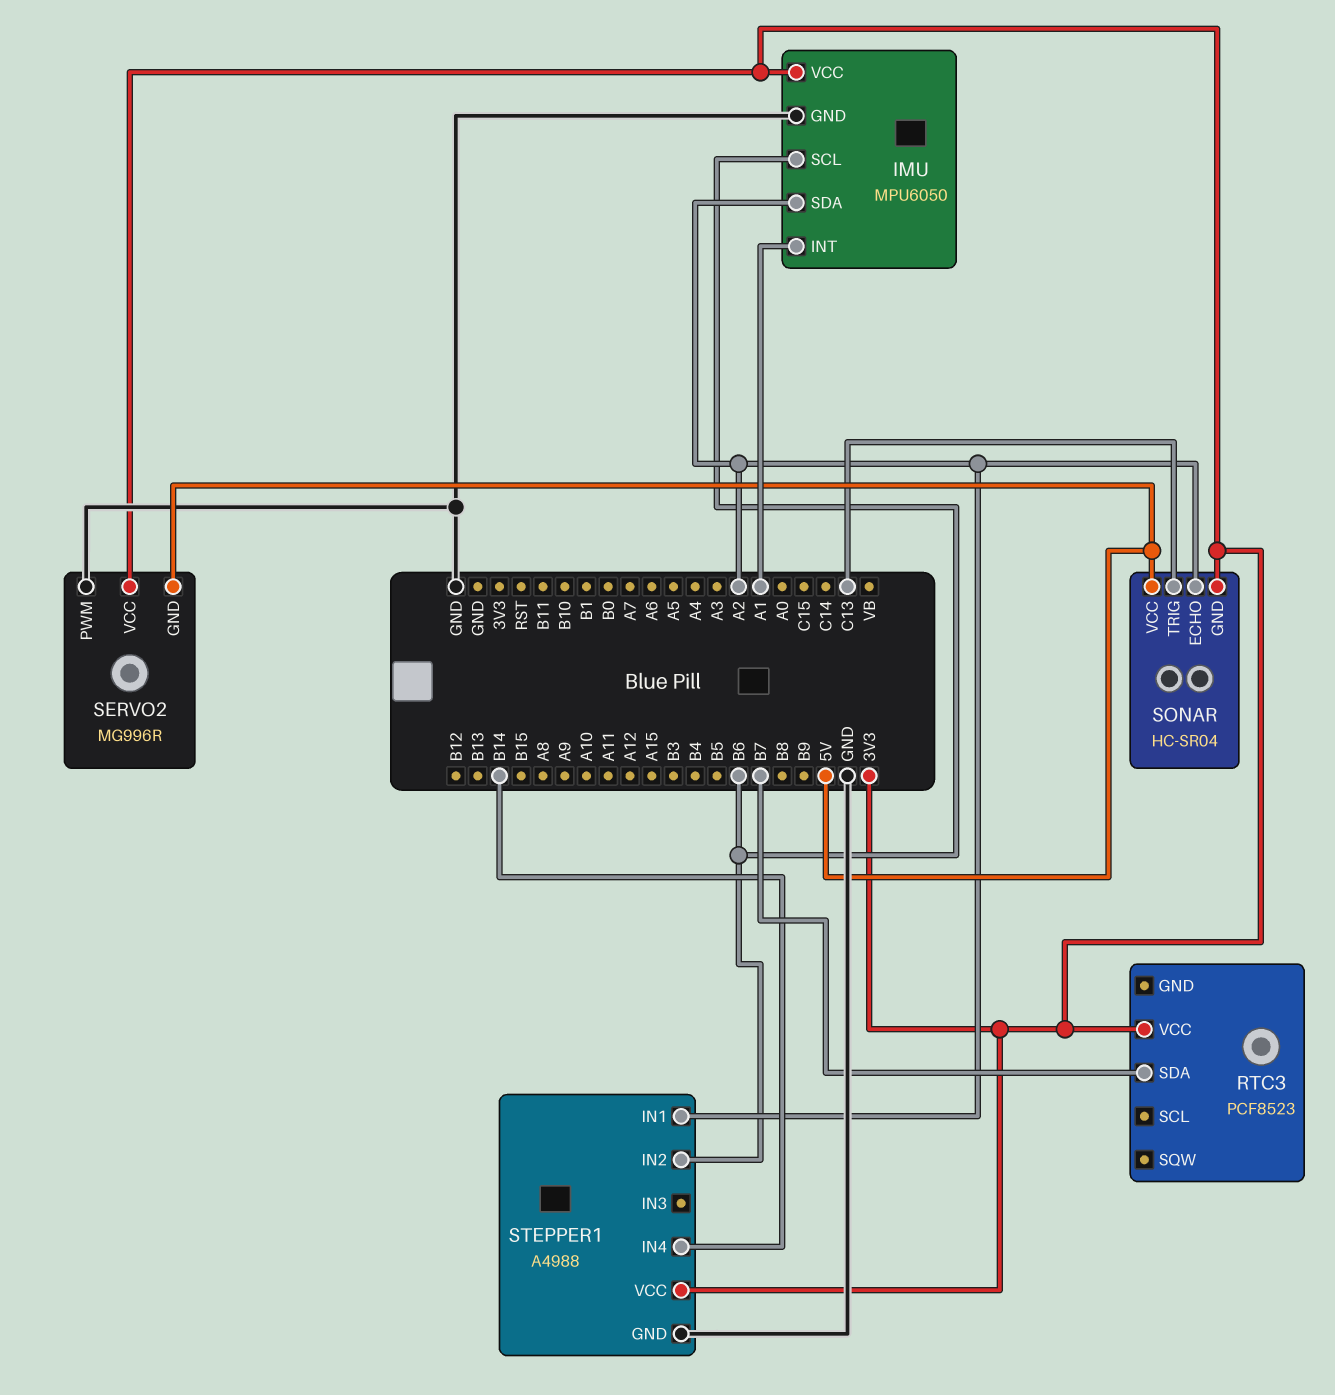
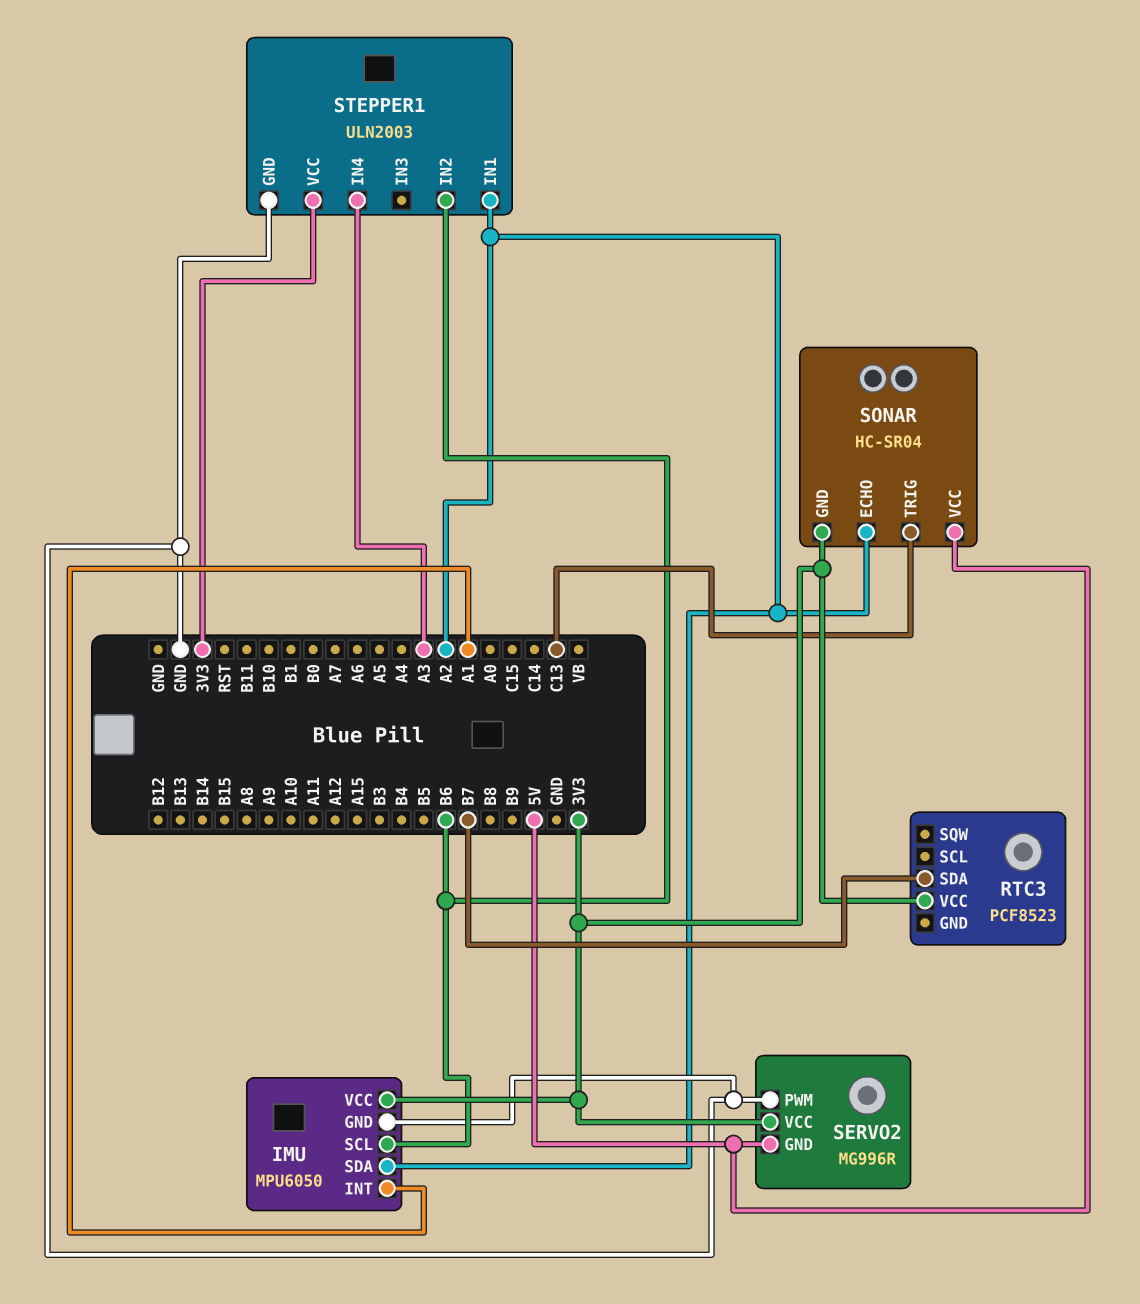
STEPPER1: A4988 -> ULN2003
STEPPER1 pin IN4: B14 -> A3

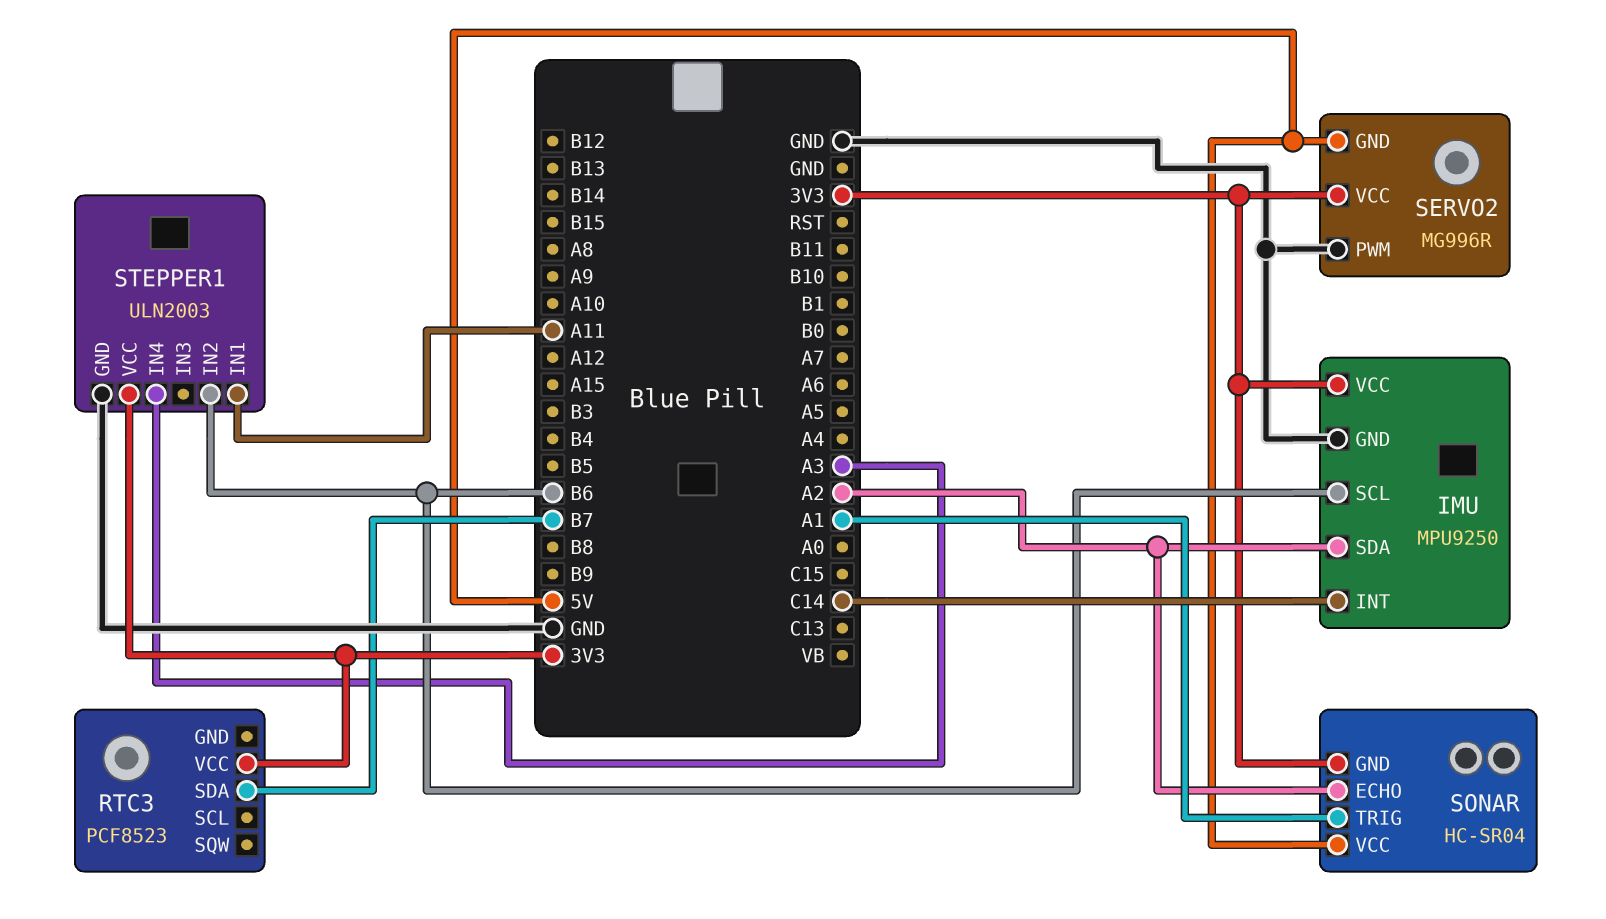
IMU: MPU6050 -> MPU9250
IMU pin INT: A1 -> C14
SONAR pin TRIG: C13 -> A1
STEPPER1 pin IN1: A2 -> A11

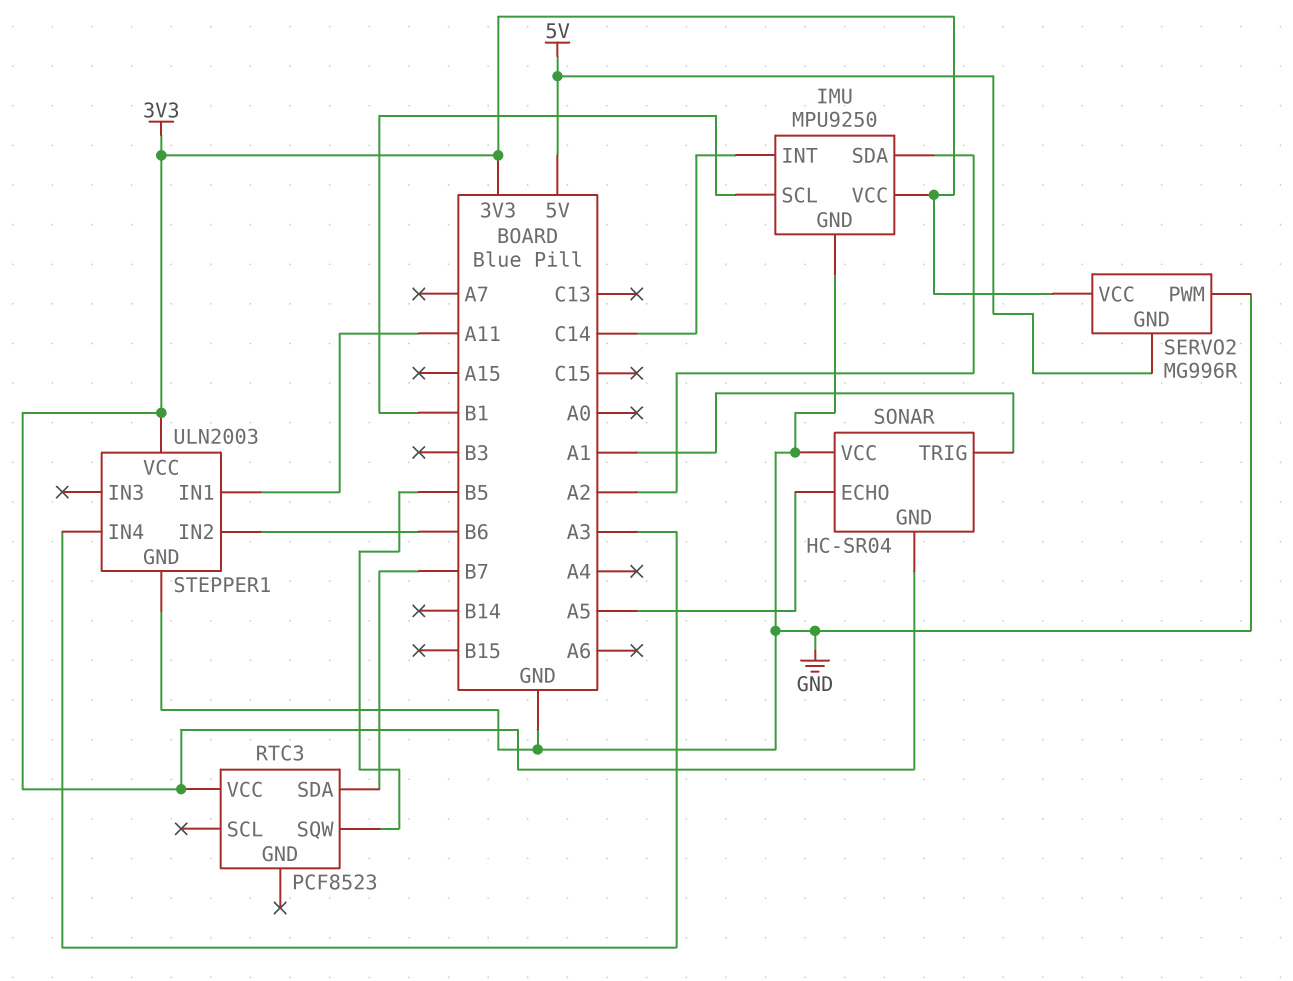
IMU pin SCL: B6 -> B1
RTC3 pin SQW: none -> B5
SONAR pin ECHO: A2 -> A5
SONAR pin VCC: 5V -> GND

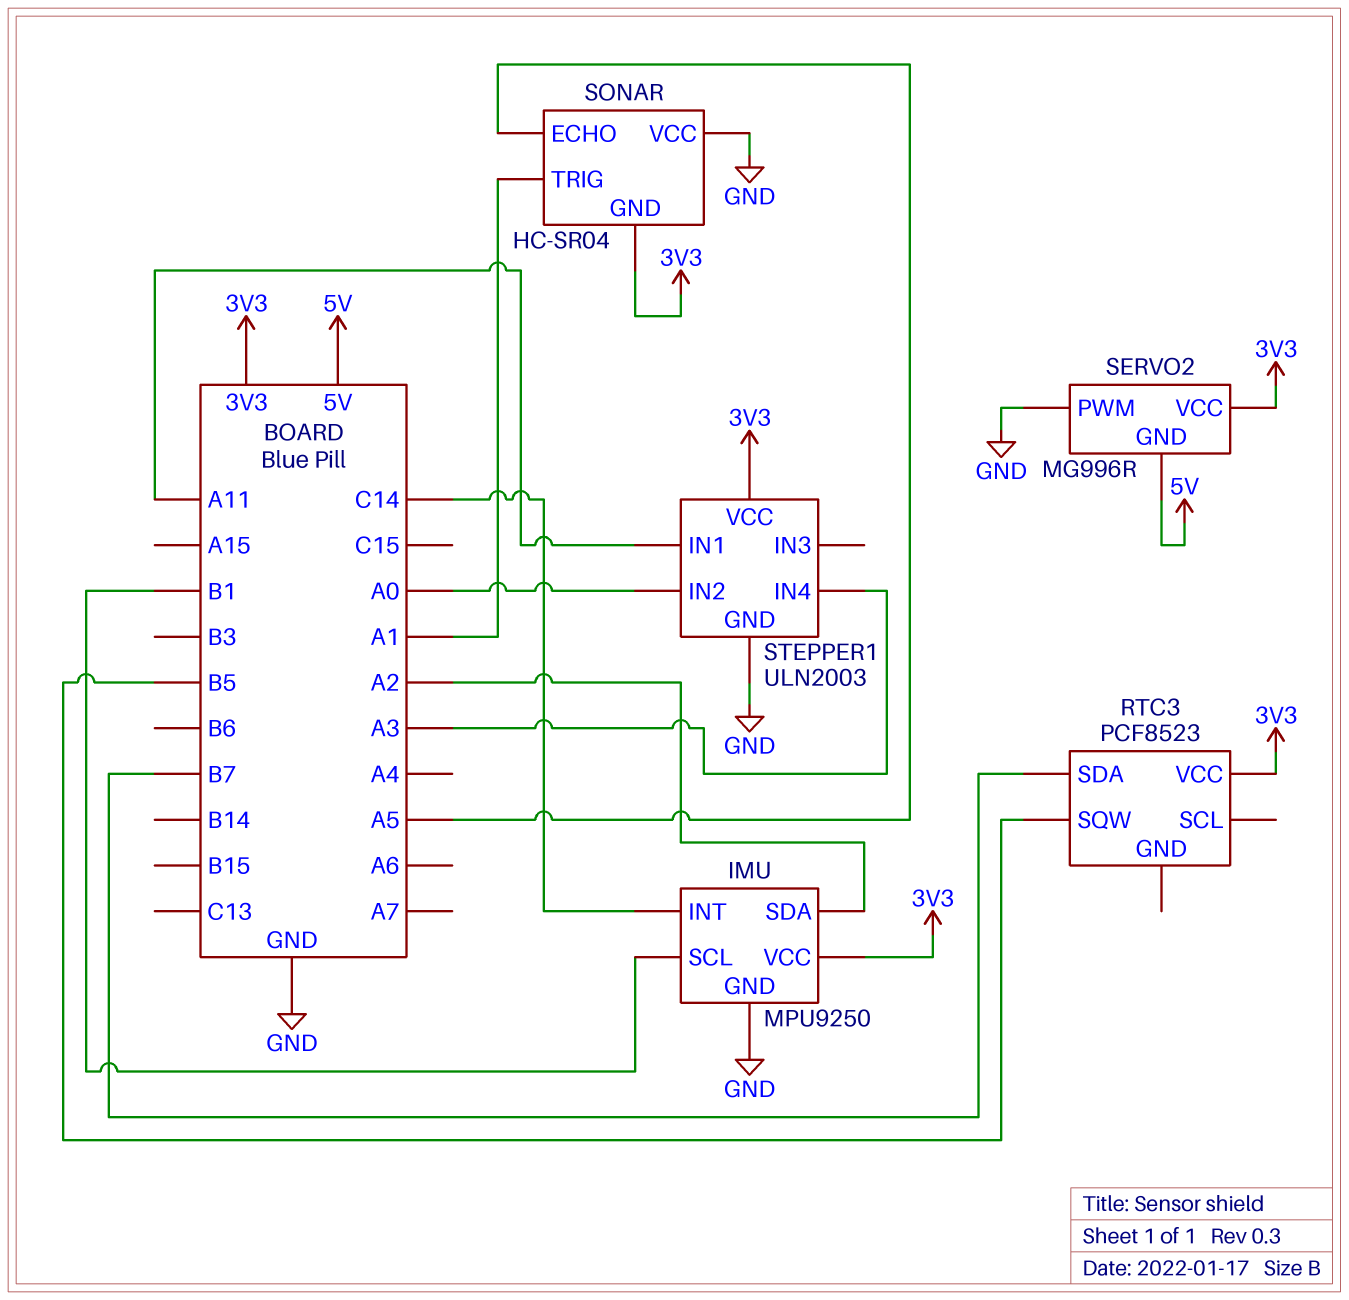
STEPPER1 pin IN2: B6 -> A0

